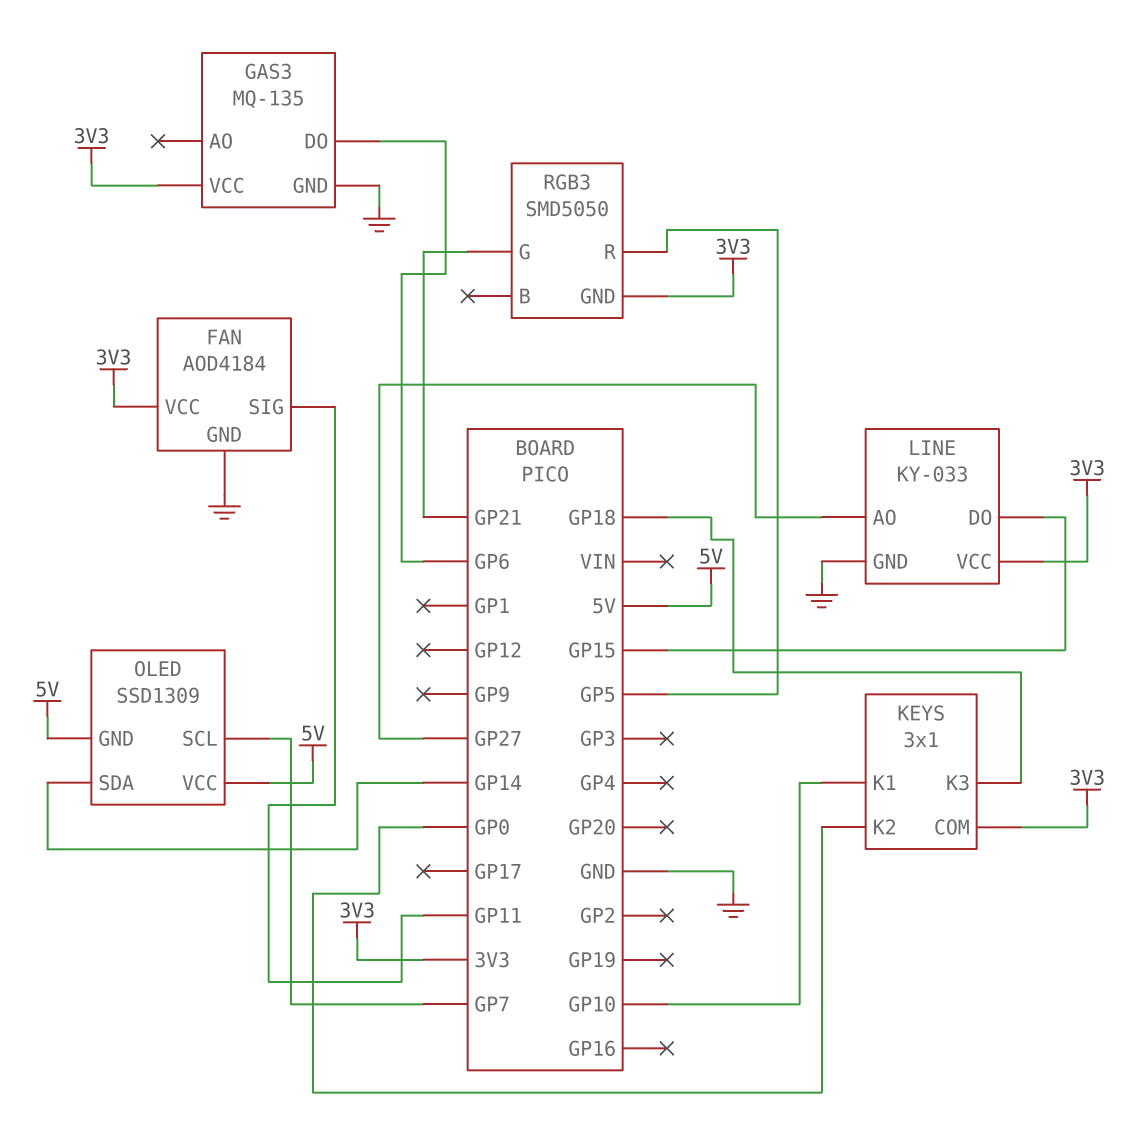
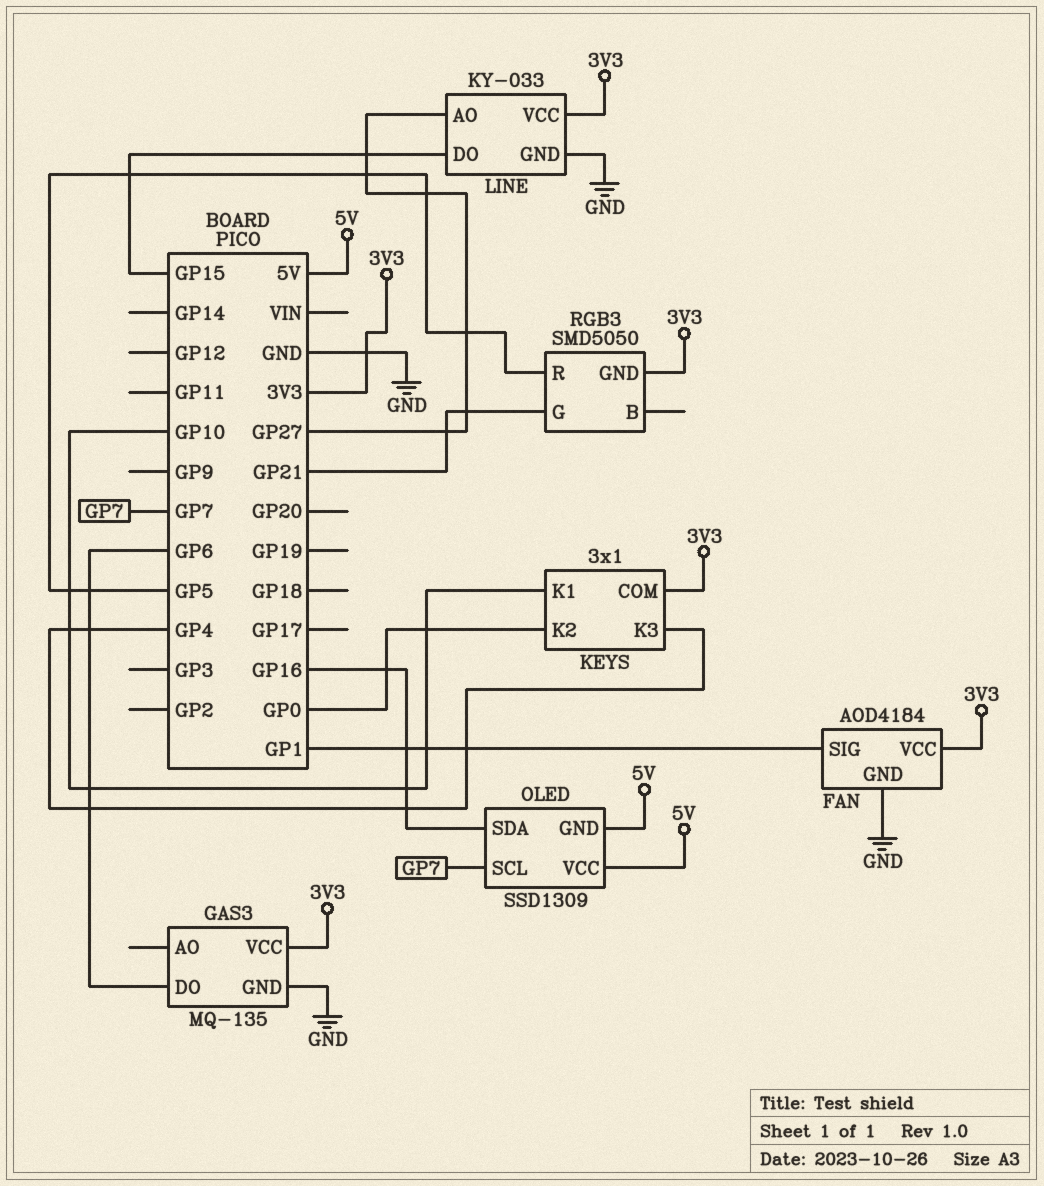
FAN pin SIG: GP11 -> GP1
KEYS pin K3: GP18 -> GP4
OLED pin SDA: GP14 -> GP16

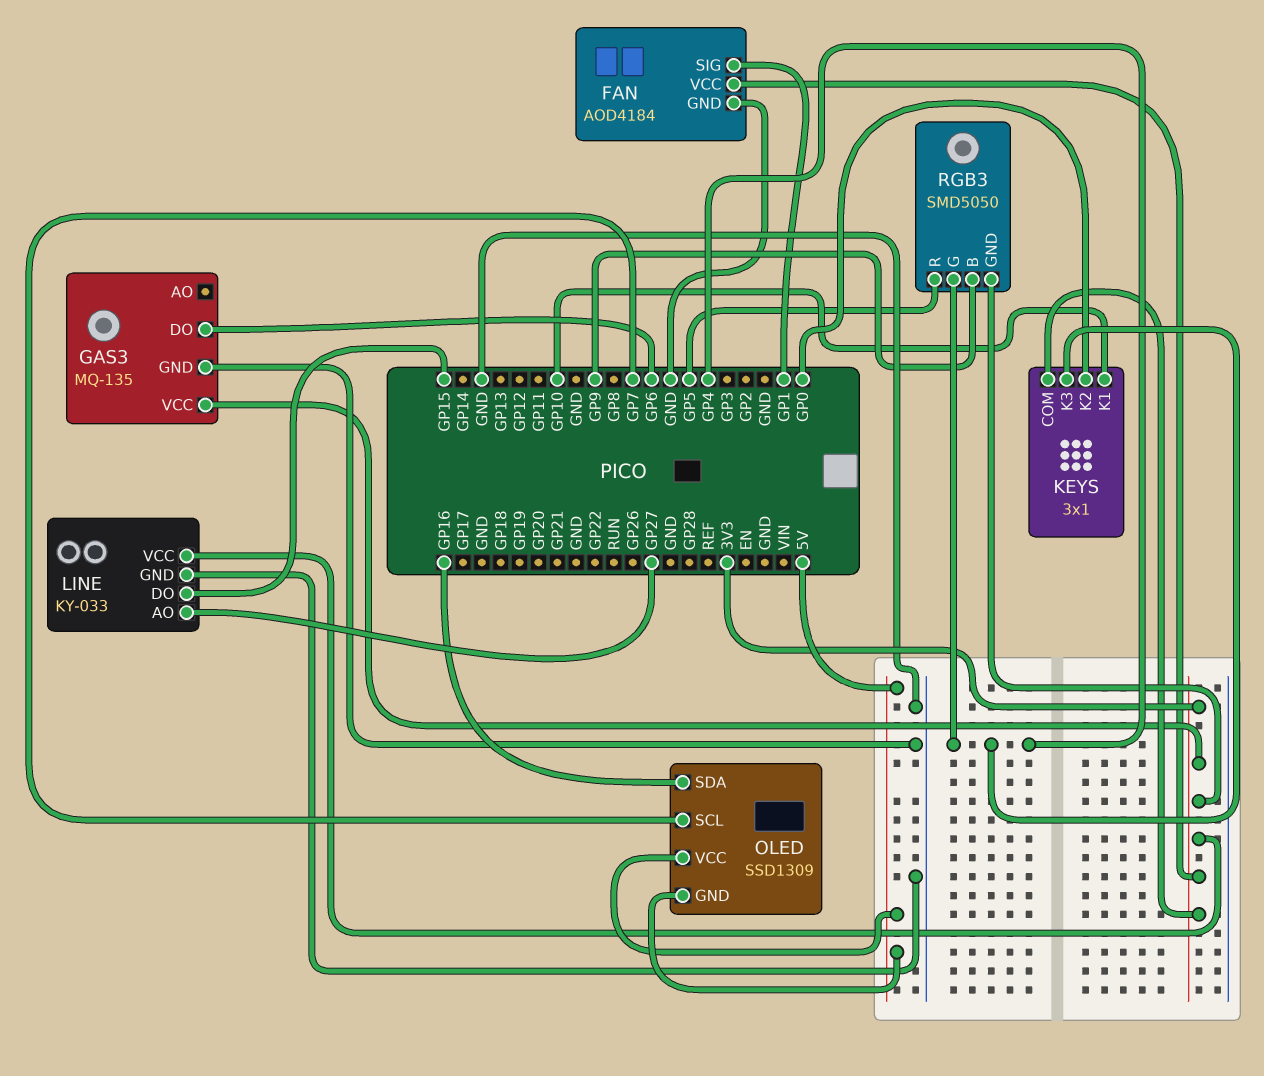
RGB3 pin B: none -> GP9
RGB3 pin G: GP21 -> GP4

